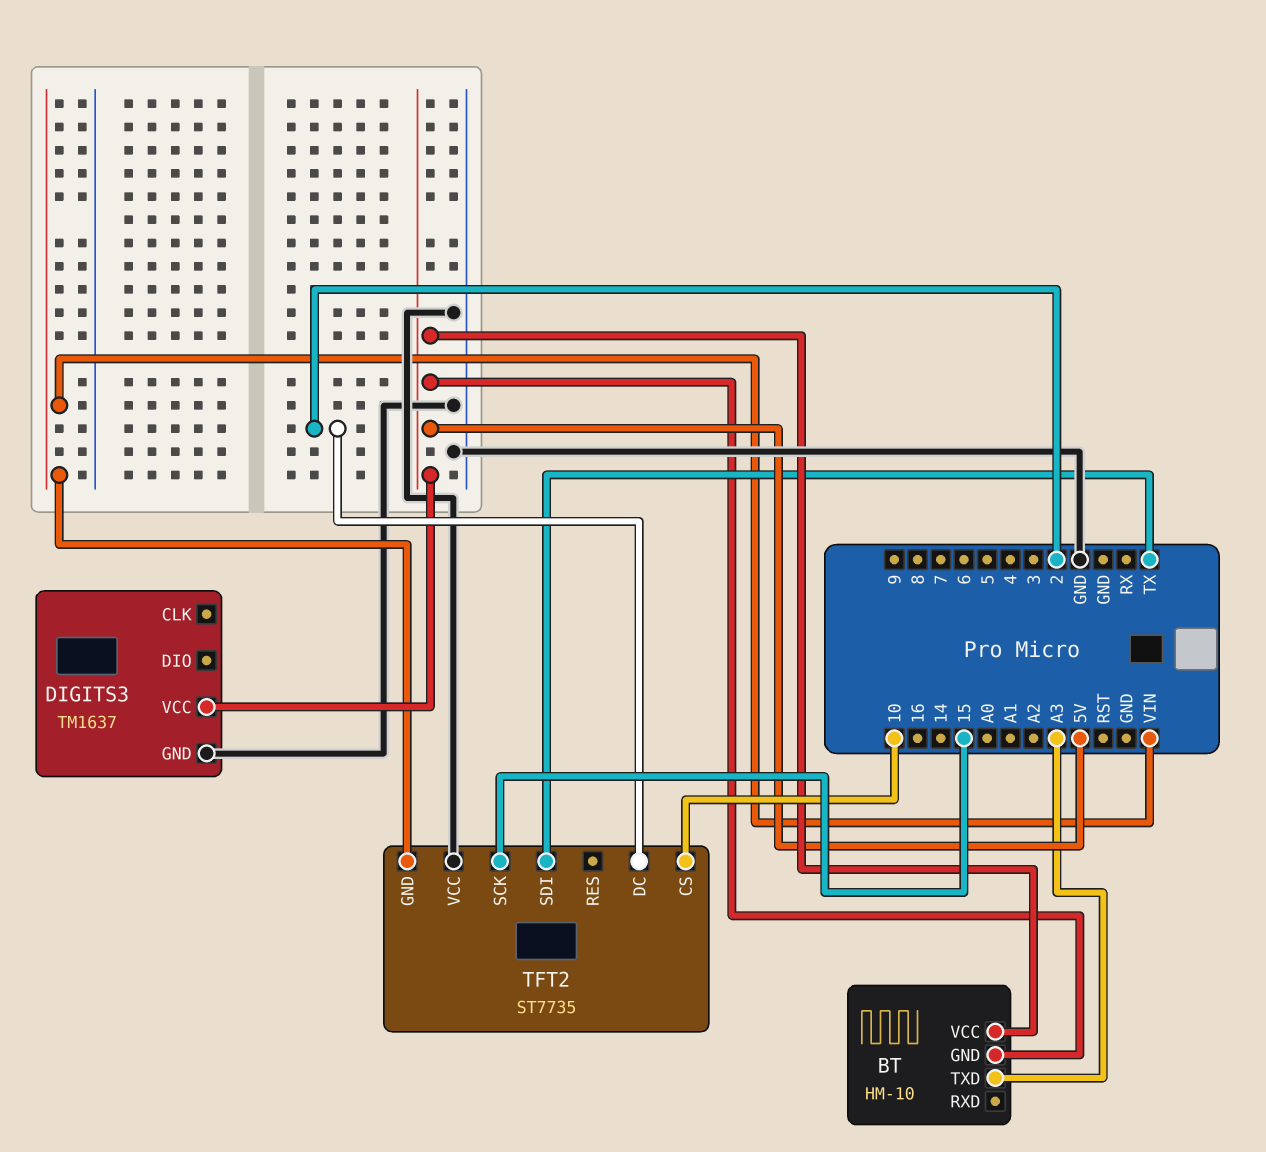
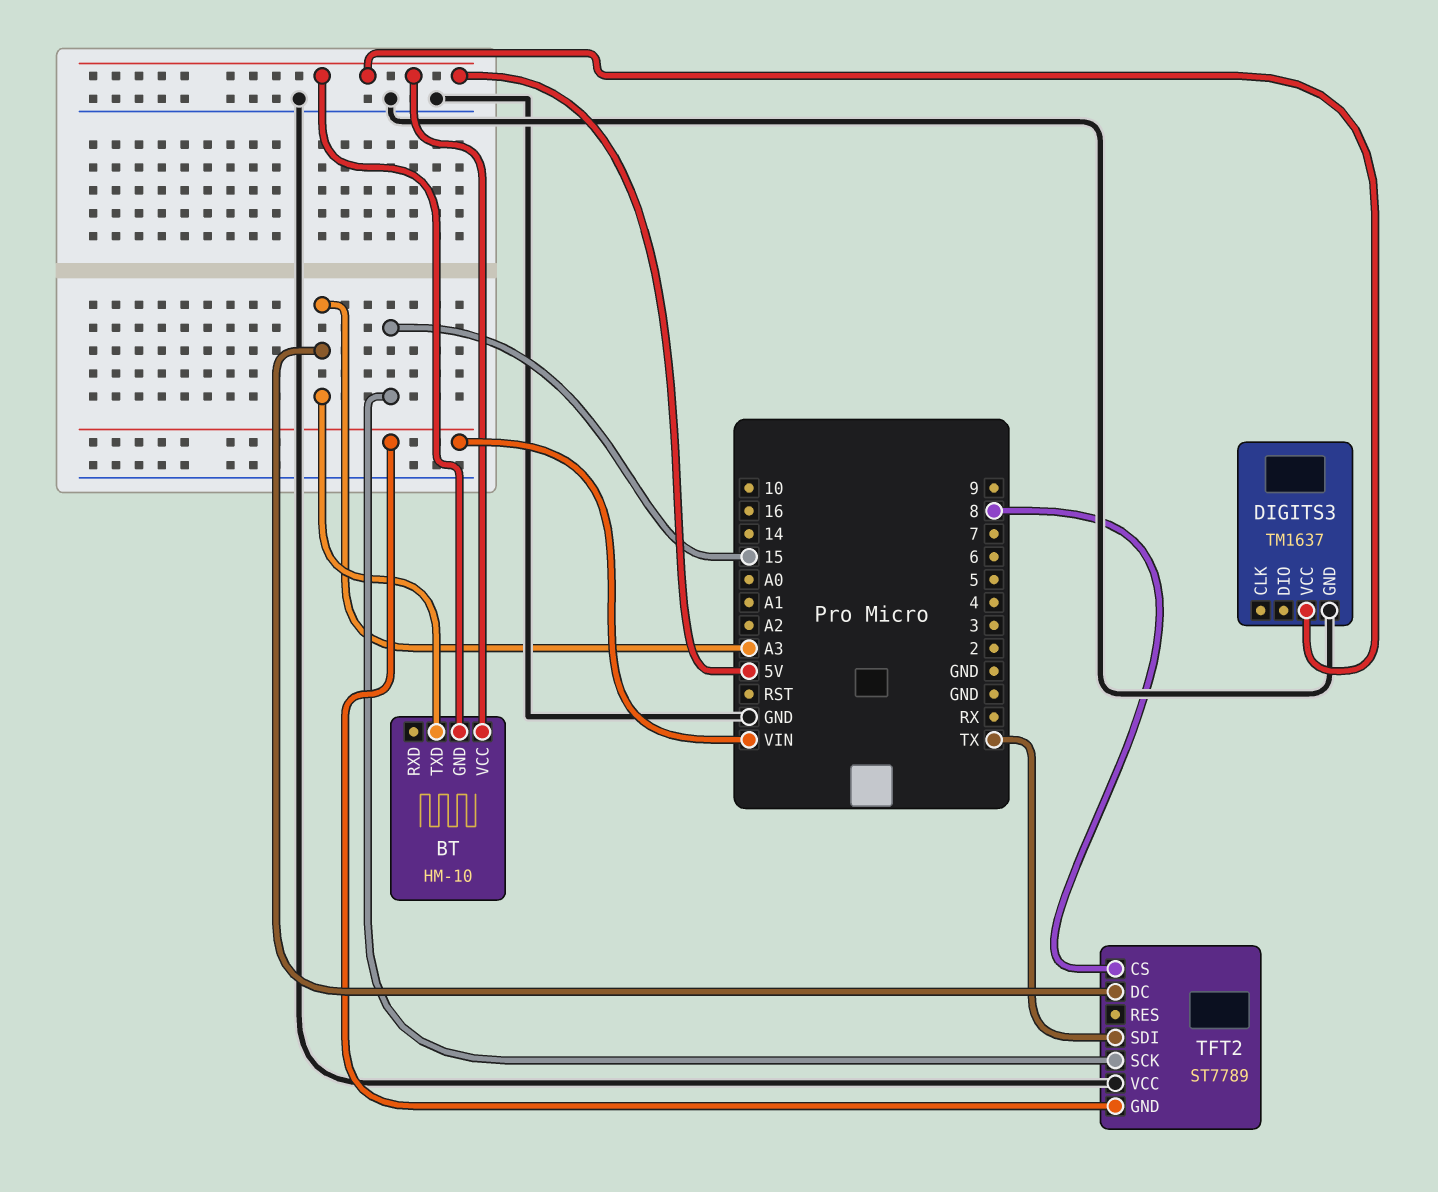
TFT2: ST7735 -> ST7789
TFT2 pin CS: 10 -> 8
TFT2 pin DC: 2 -> A3

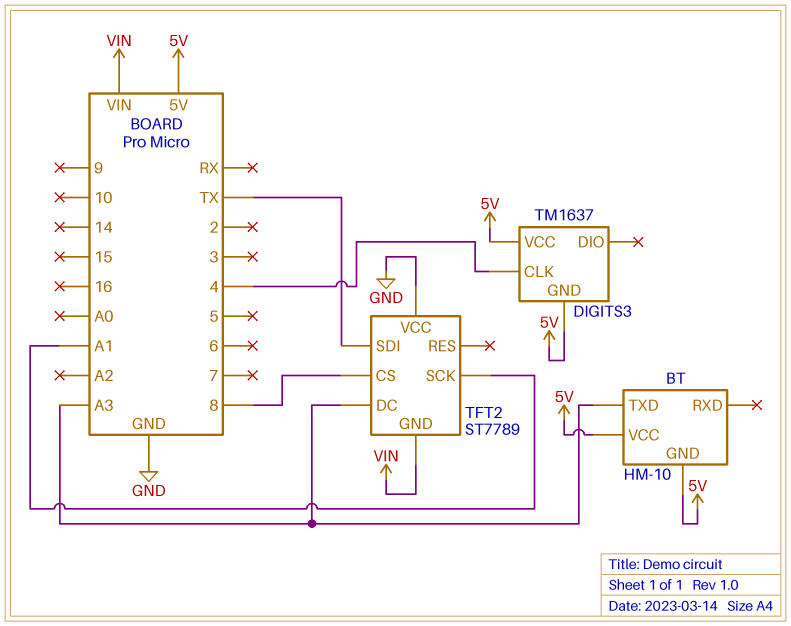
DIGITS3 pin CLK: none -> 4
DIGITS3 pin GND: GND -> 5V
TFT2 pin SCK: 15 -> A1

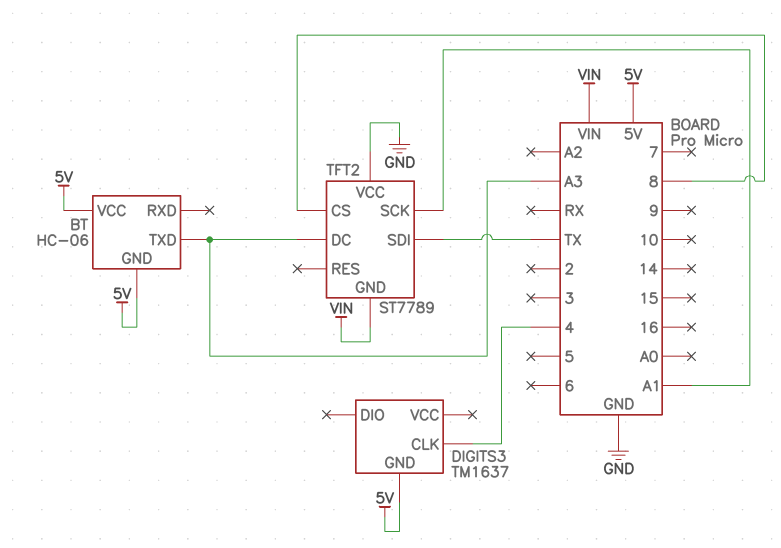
BT: HM-10 -> HC-06
DIGITS3 pin VCC: 5V -> none

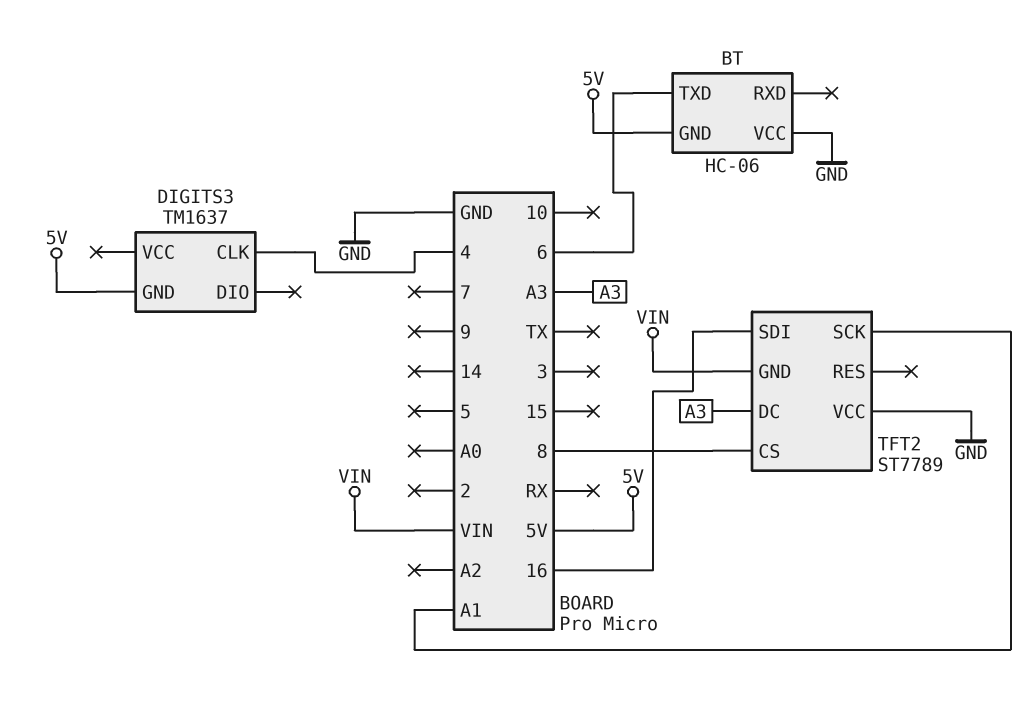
BT pin TXD: A3 -> 6
BT pin VCC: 5V -> GND
TFT2 pin SDI: TX -> 16

